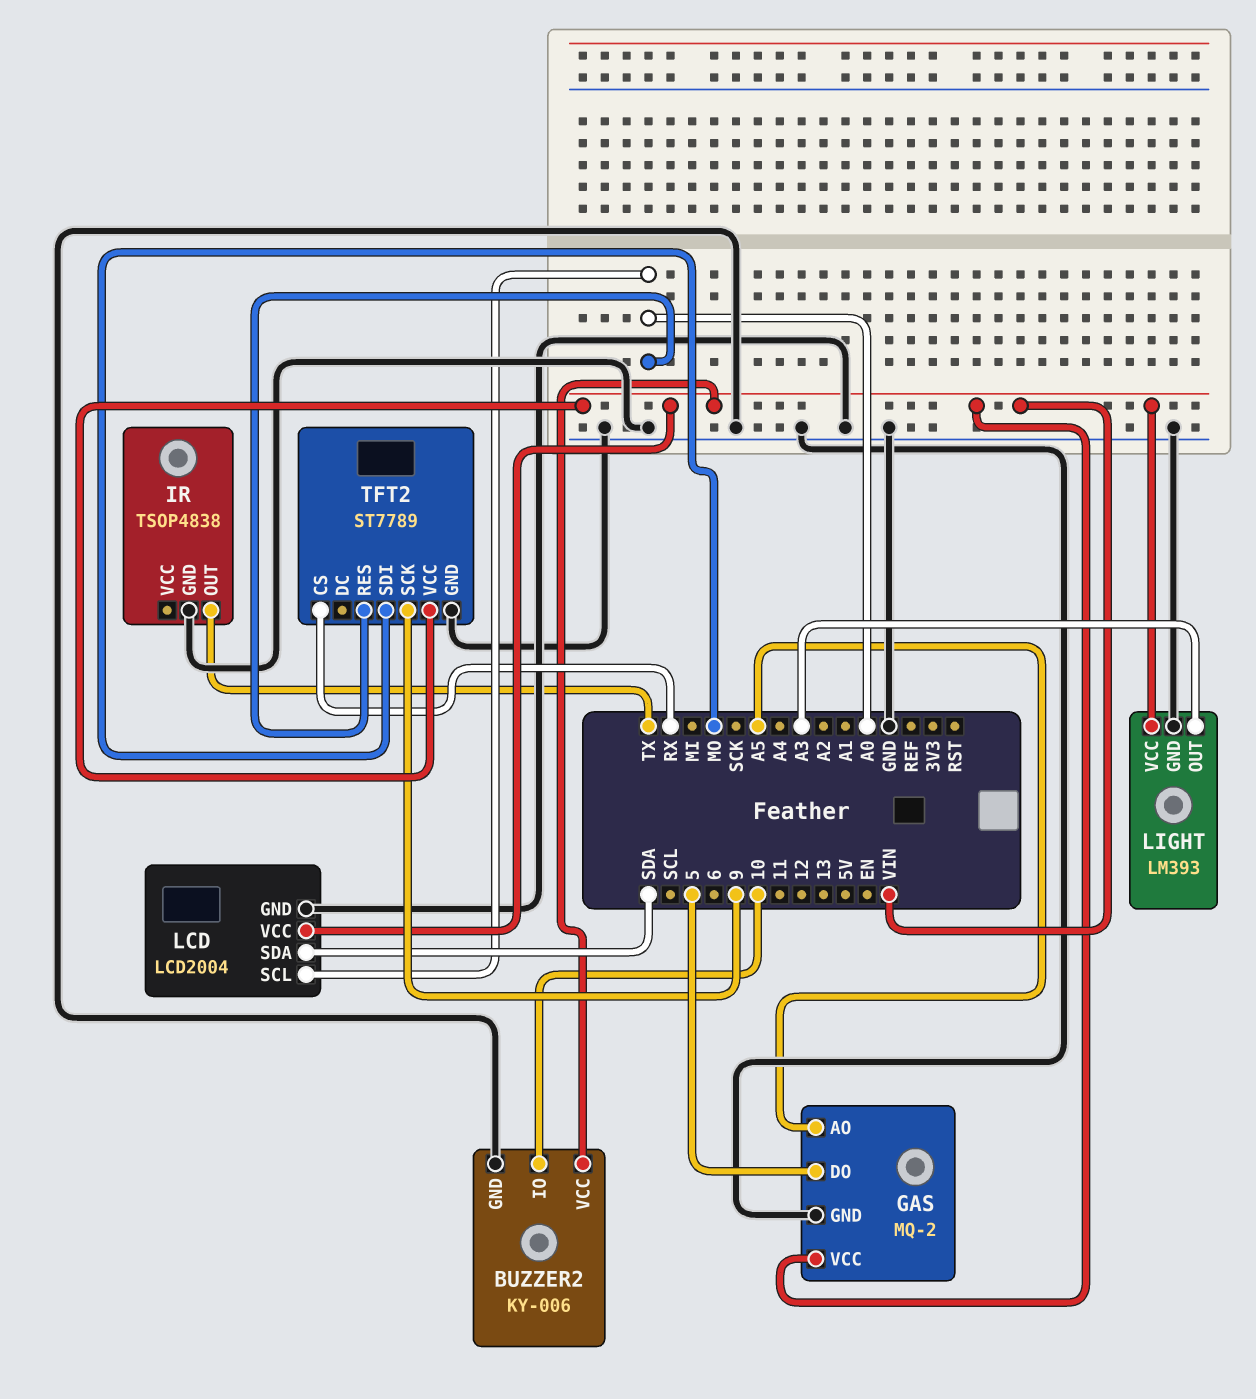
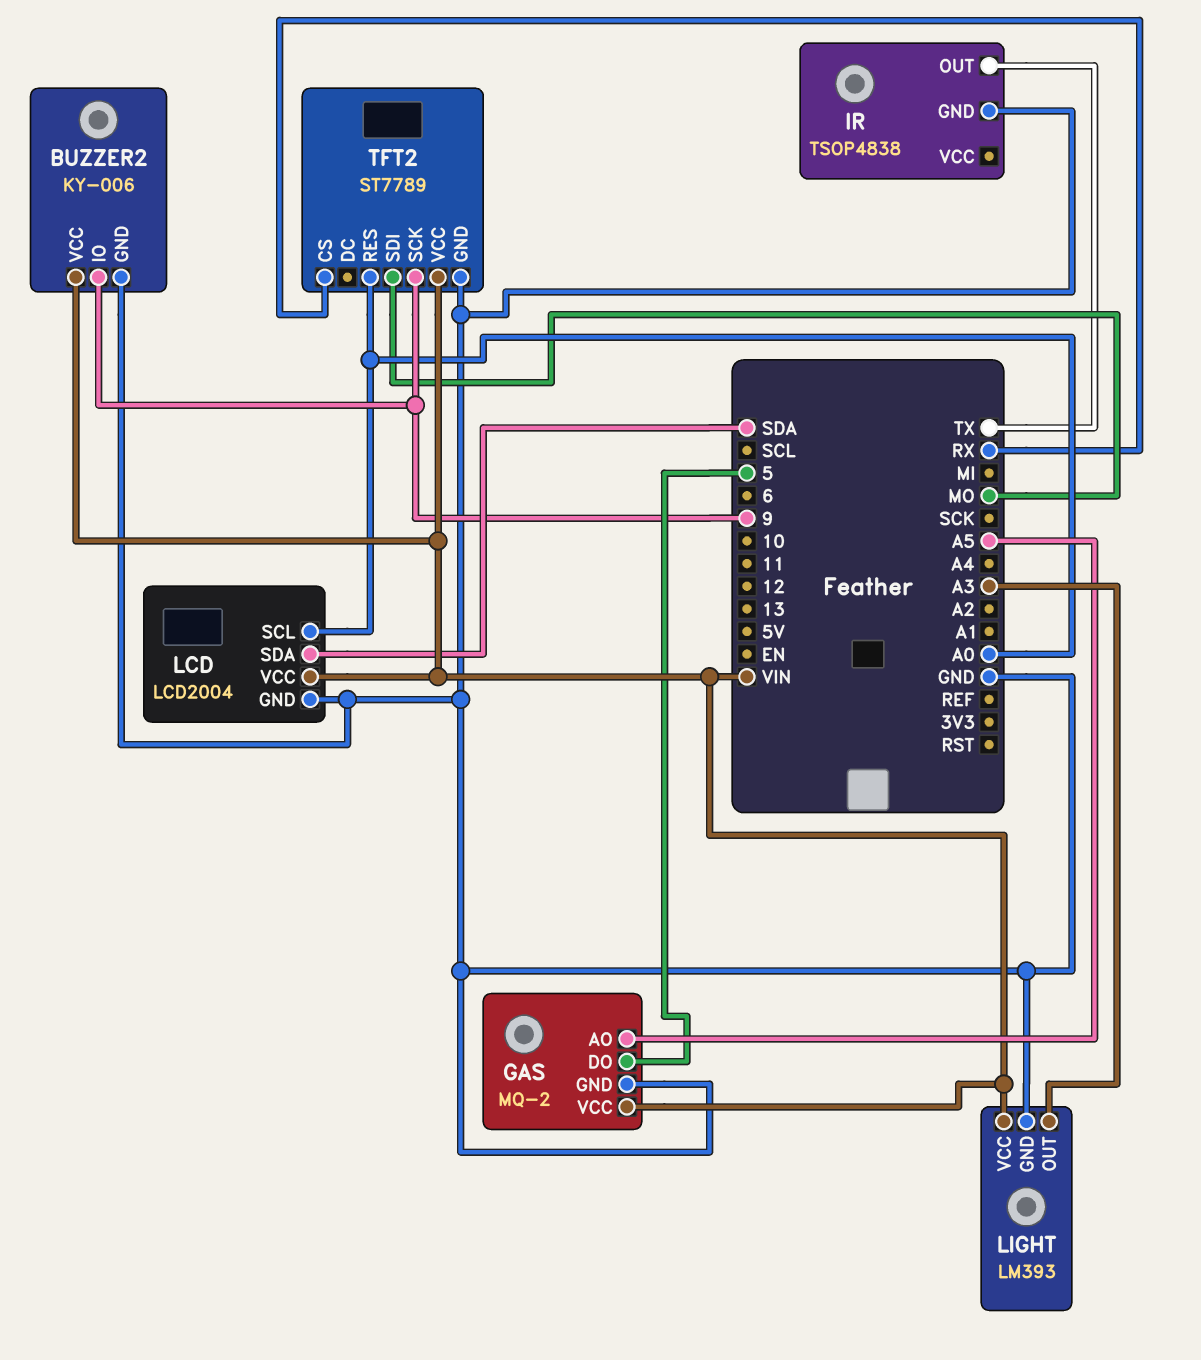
BUZZER2 pin IO: 10 -> 9

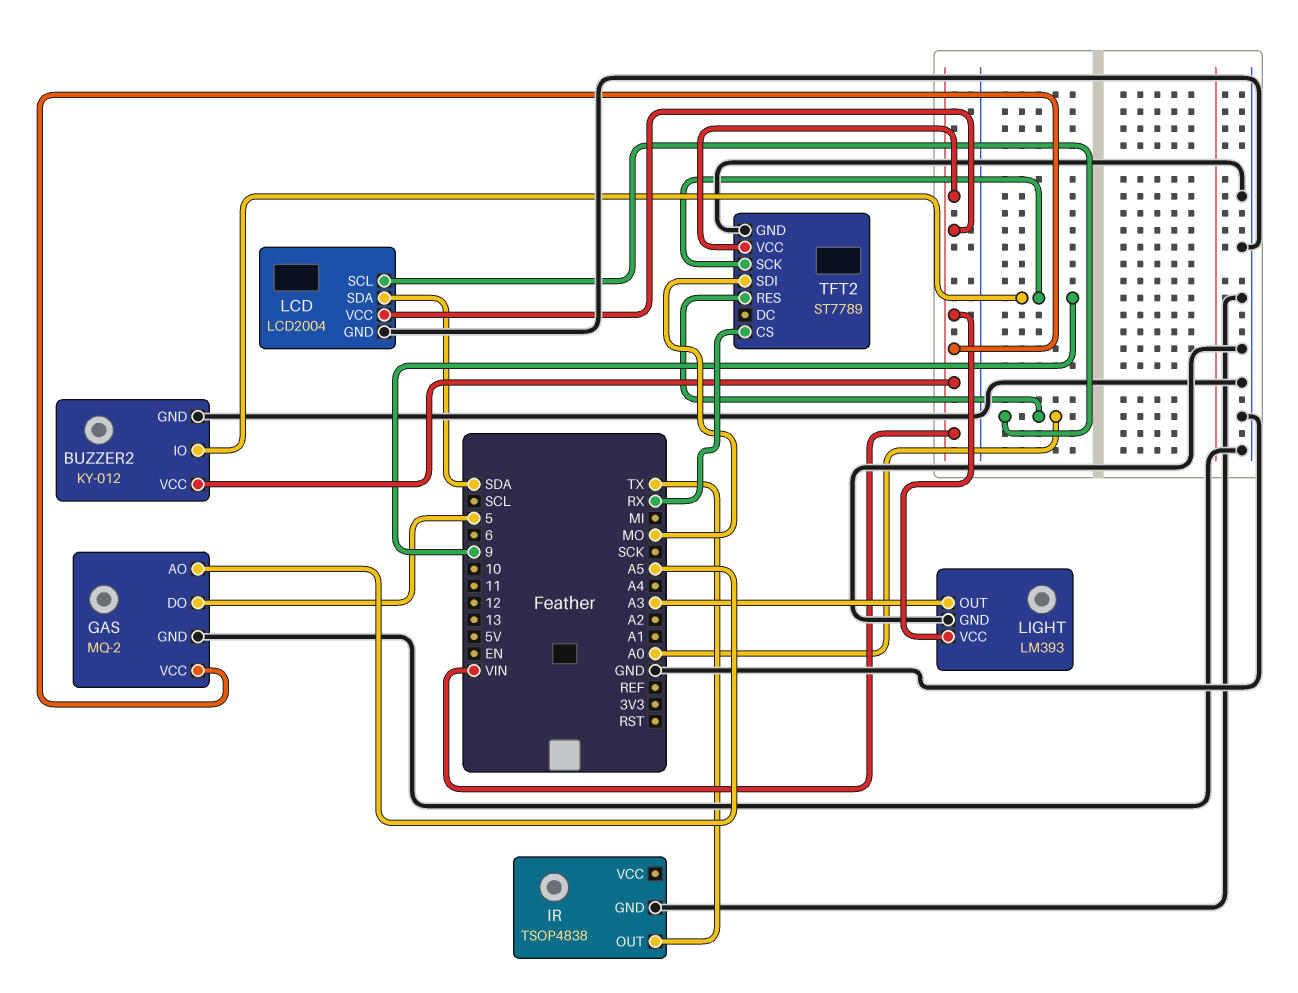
BUZZER2: KY-006 -> KY-012

